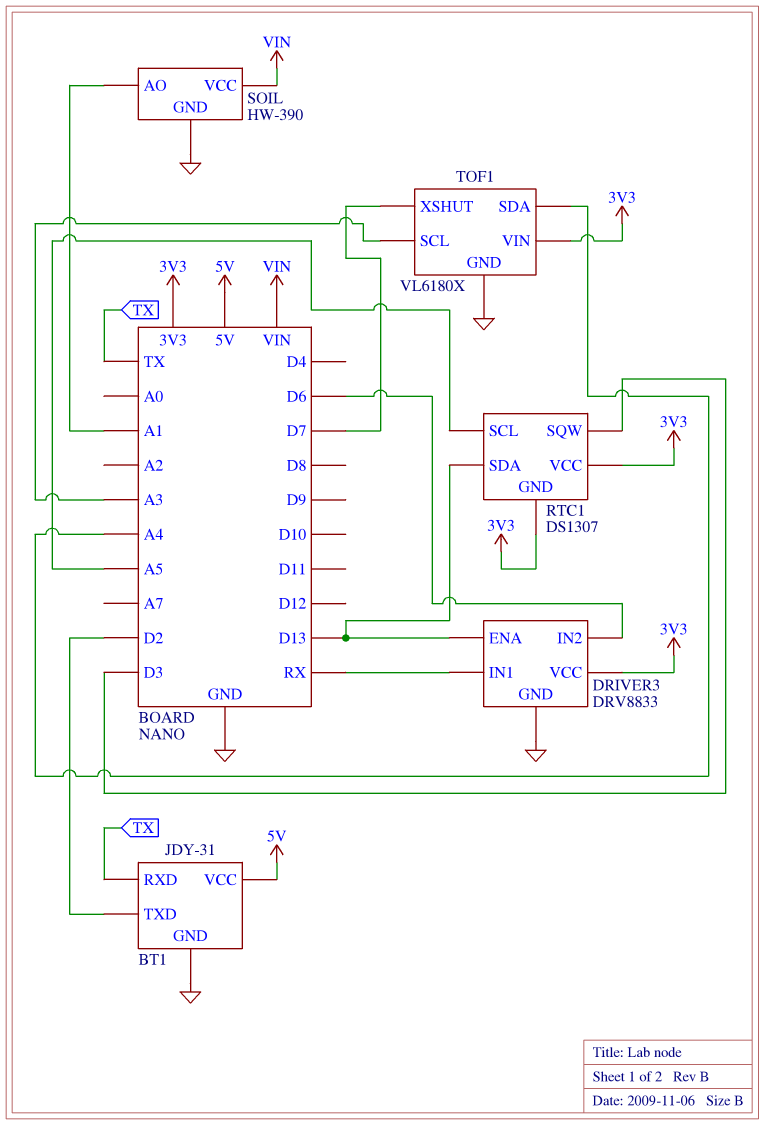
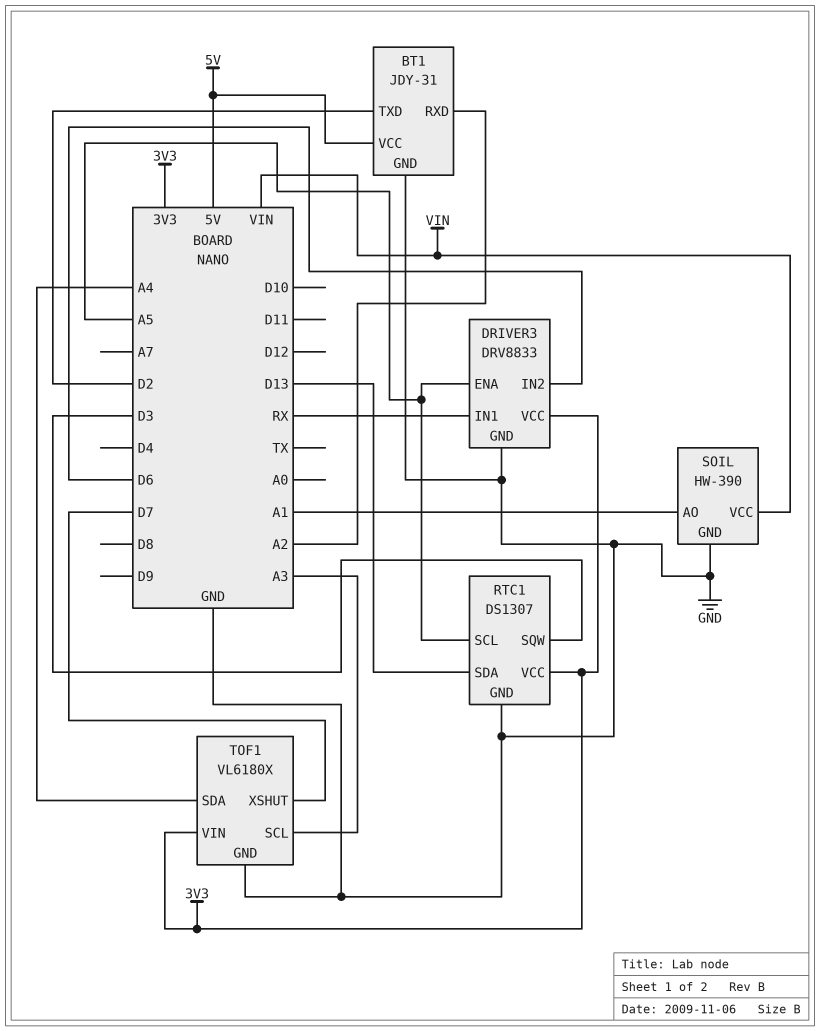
BT1 pin RXD: TX -> A2
DRIVER3 pin ENA: D13 -> A5
RTC1 pin GND: 3V3 -> GND

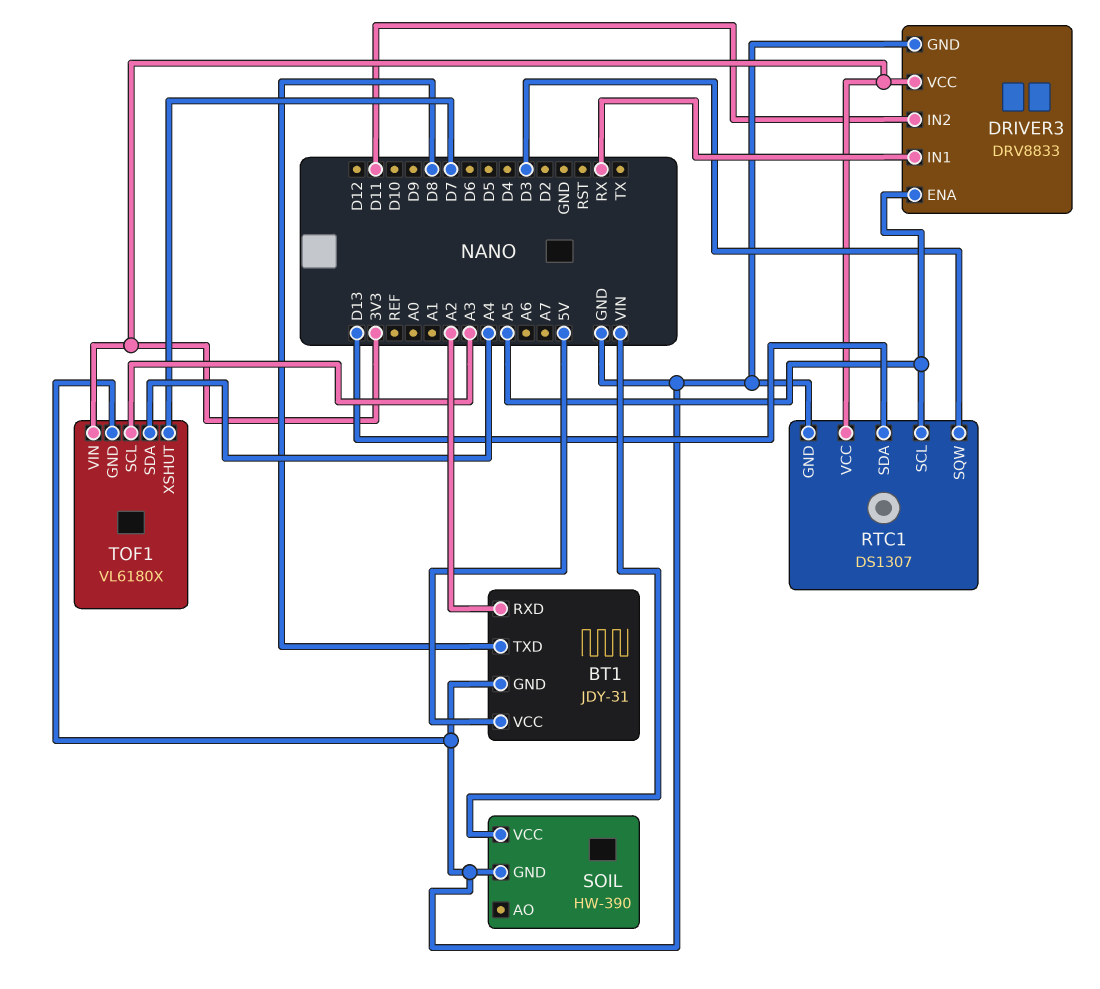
BT1 pin TXD: D2 -> D8
DRIVER3 pin IN2: D6 -> D11
SOIL pin AO: A1 -> none

